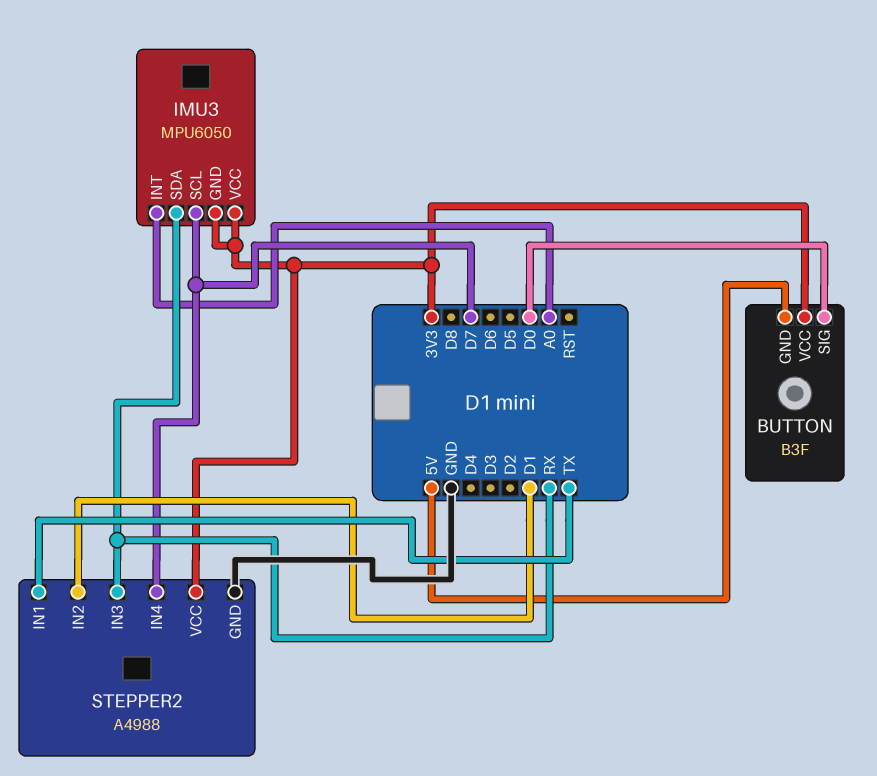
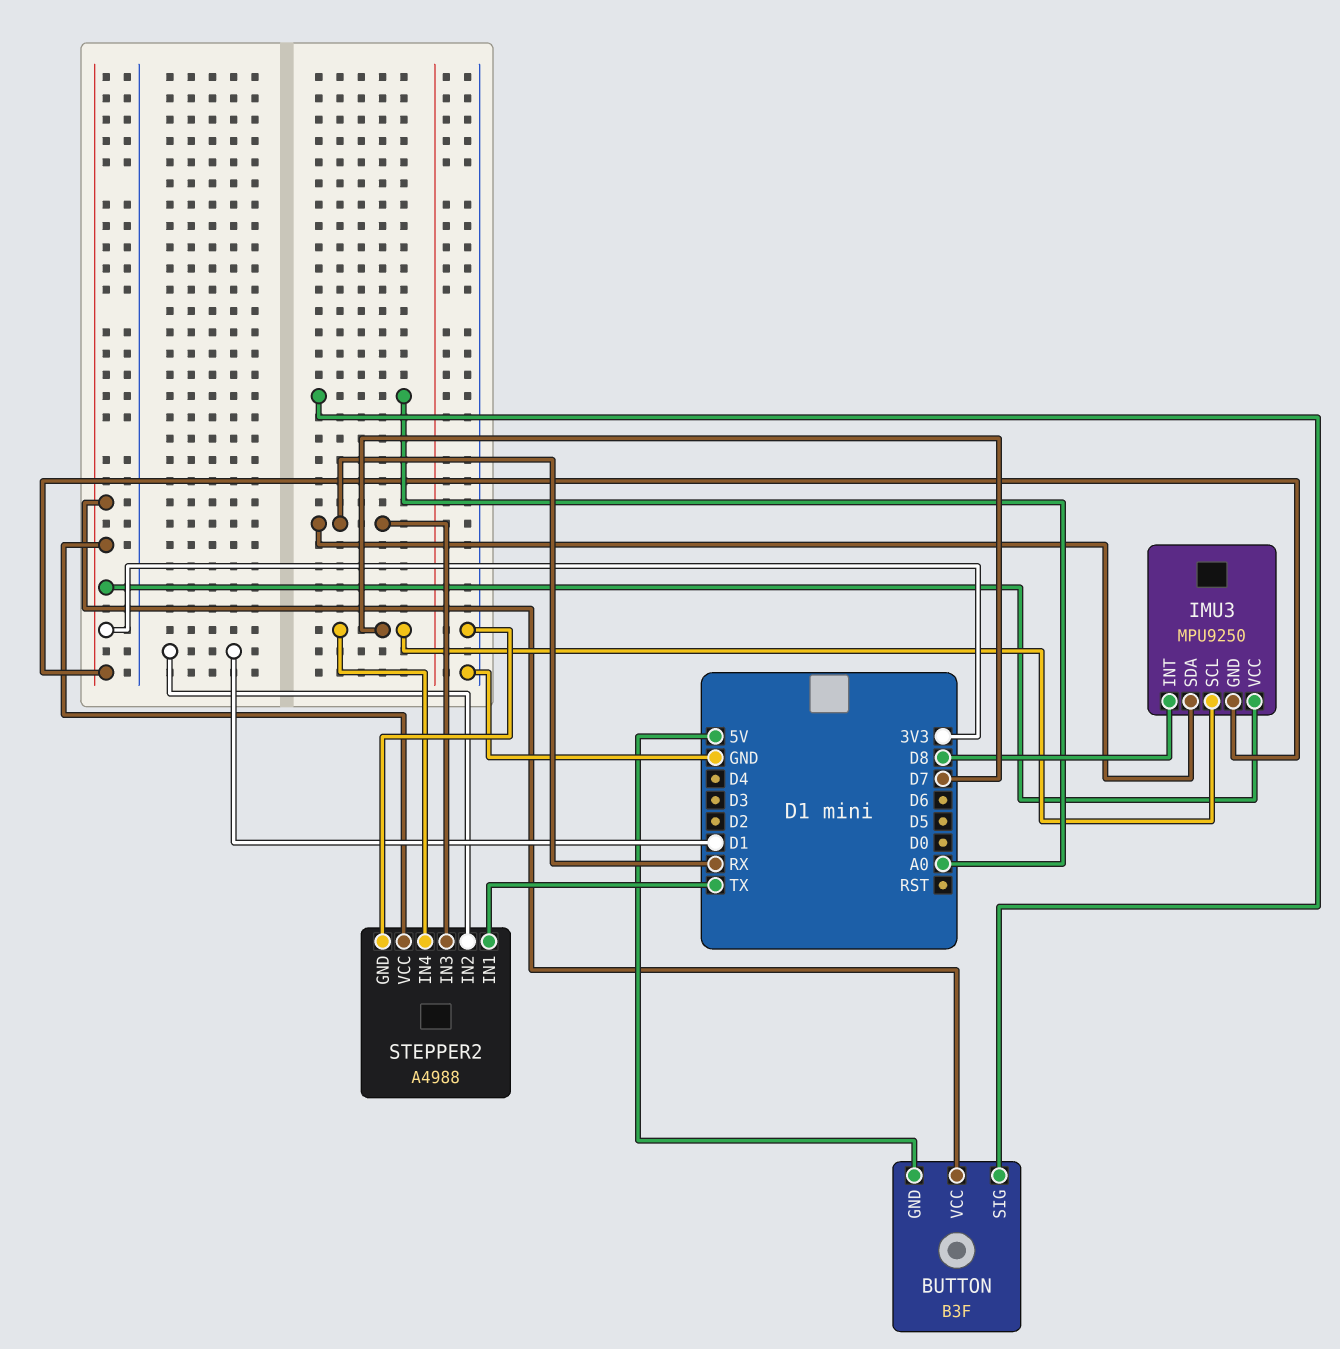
BUTTON pin SIG: D0 -> A0
IMU3: MPU6050 -> MPU9250
IMU3 pin INT: A0 -> D8

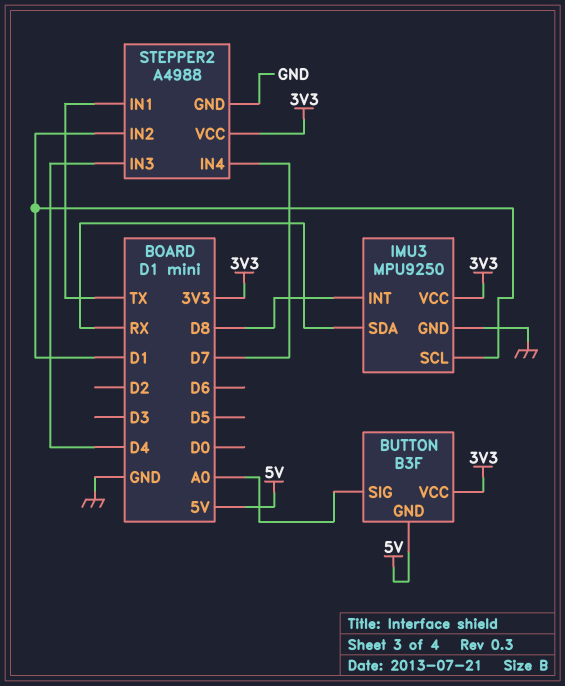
IMU3 pin GND: 3V3 -> GND
IMU3 pin SCL: D7 -> D1
STEPPER2 pin IN3: RX -> D4

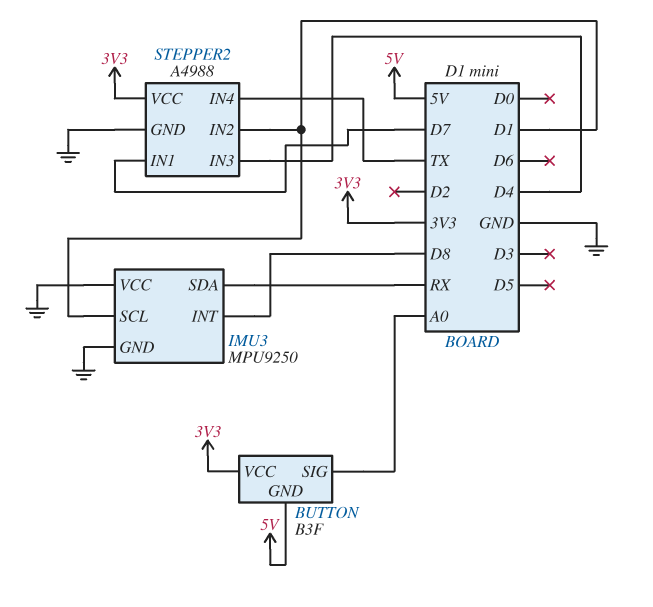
IMU3 pin VCC: 3V3 -> GND
STEPPER2 pin IN1: TX -> D7
STEPPER2 pin IN4: D7 -> TX

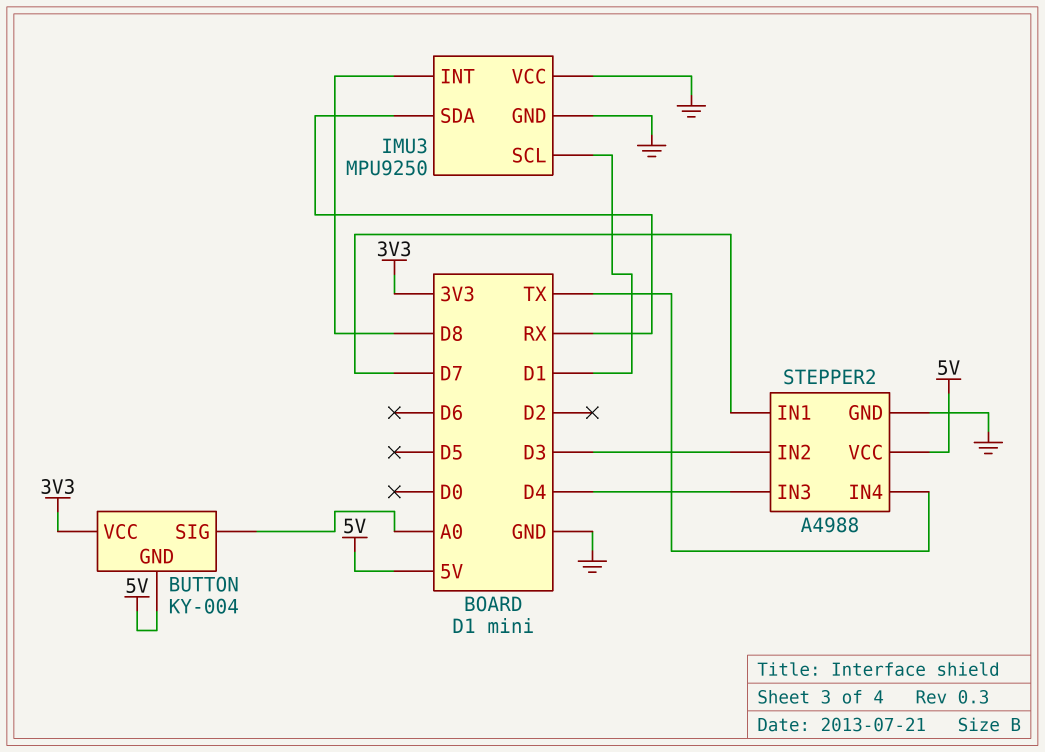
BUTTON: B3F -> KY-004
STEPPER2 pin IN2: D1 -> D3
STEPPER2 pin VCC: 3V3 -> 5V

